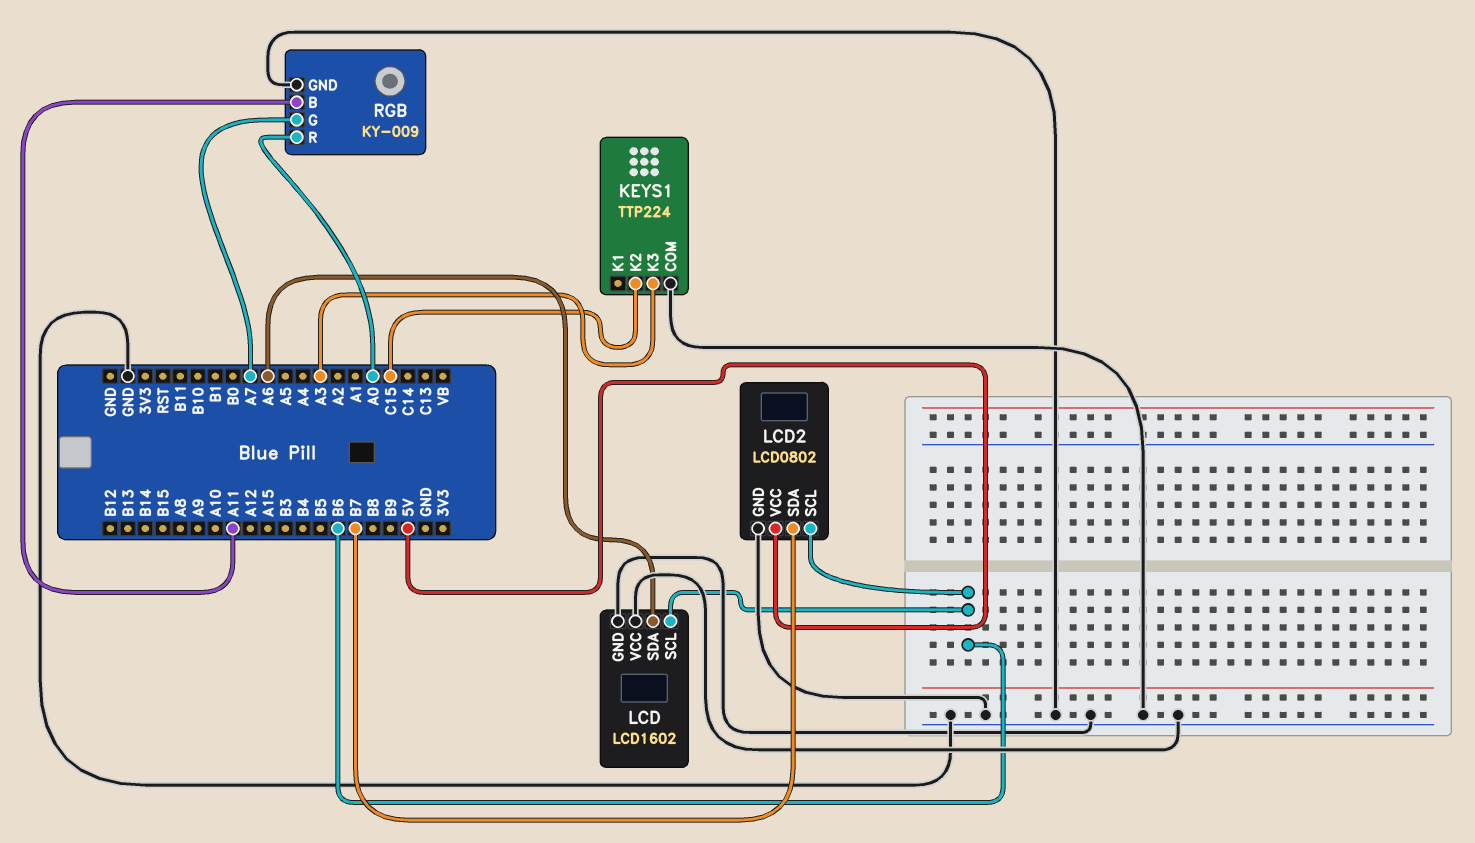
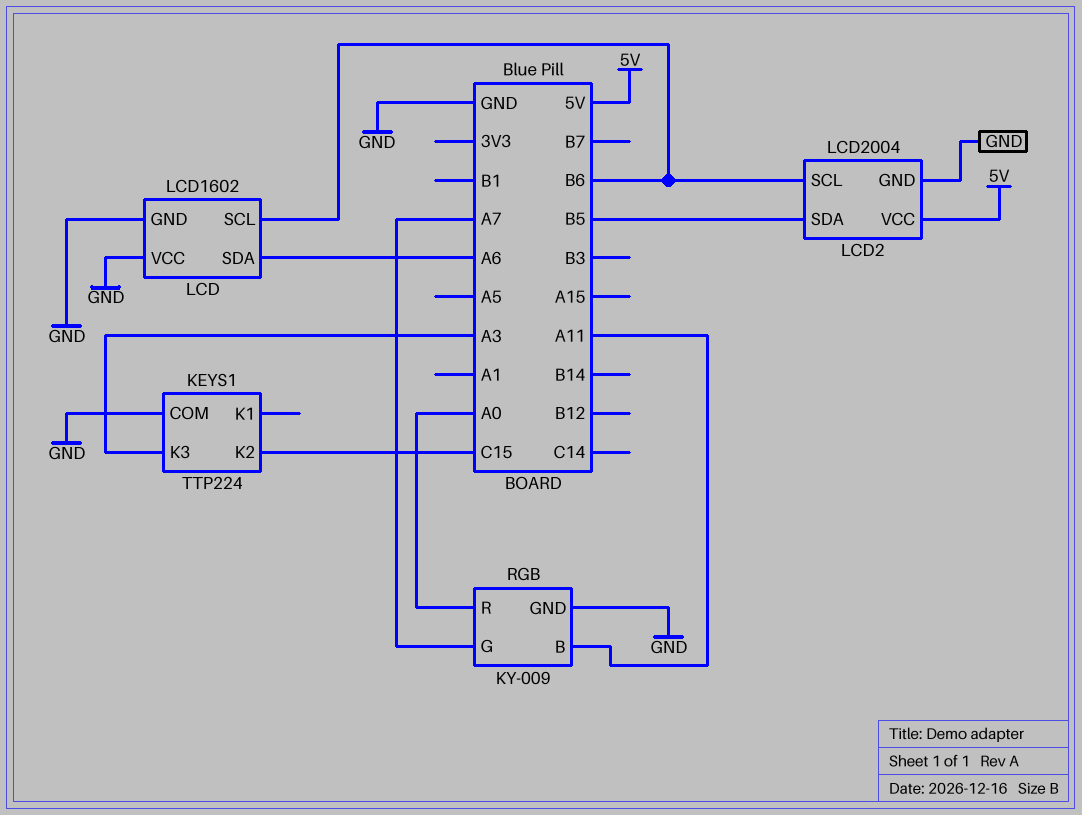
LCD2: LCD0802 -> LCD2004
LCD2 pin SDA: B7 -> B5

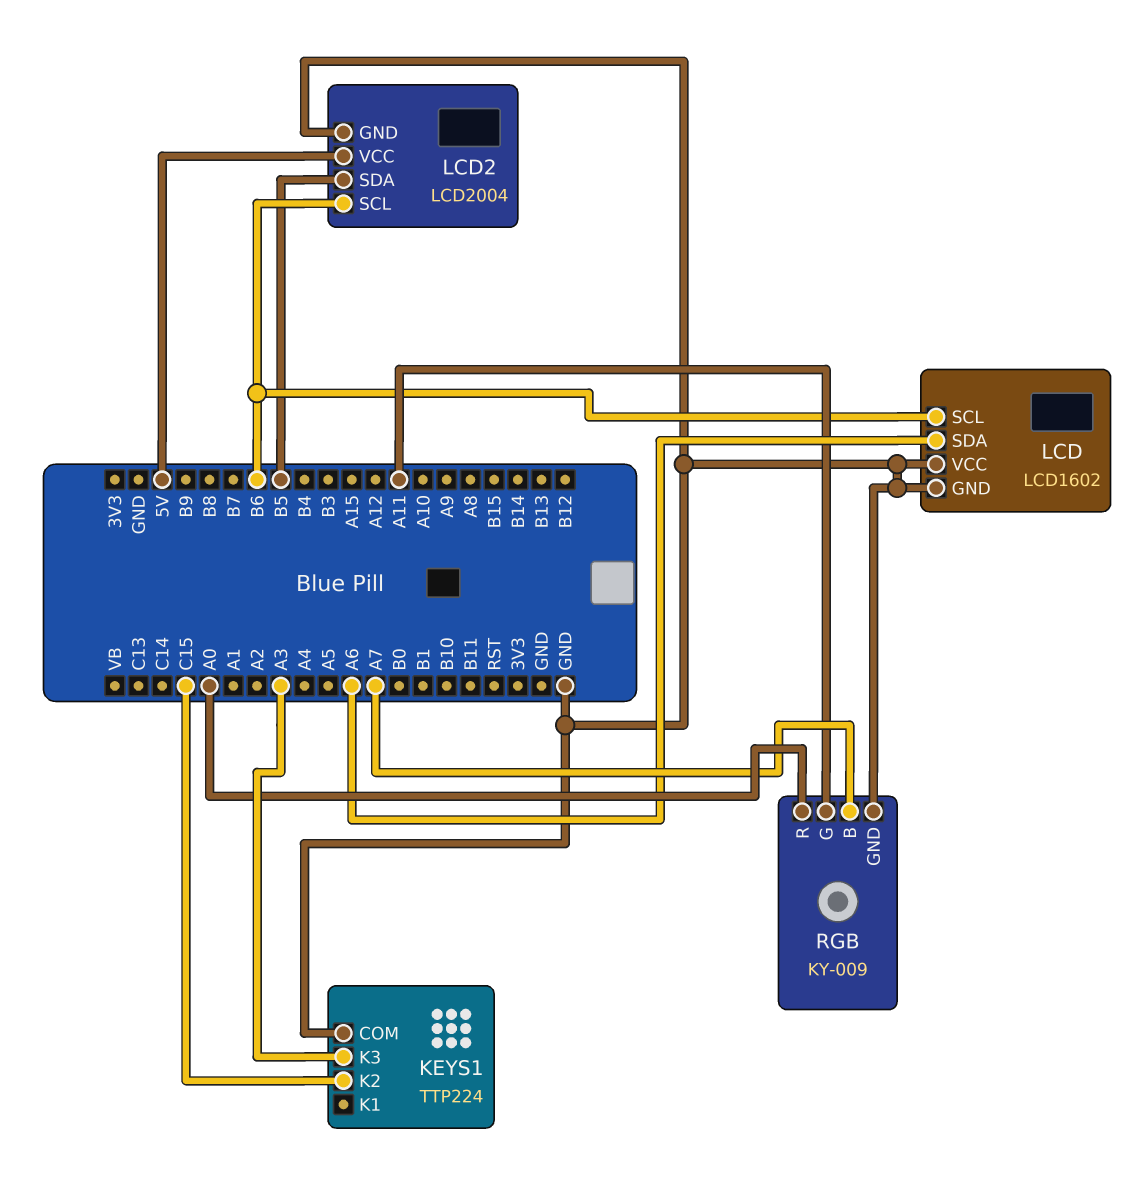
RGB pin B: A11 -> A7
RGB pin G: A7 -> A11

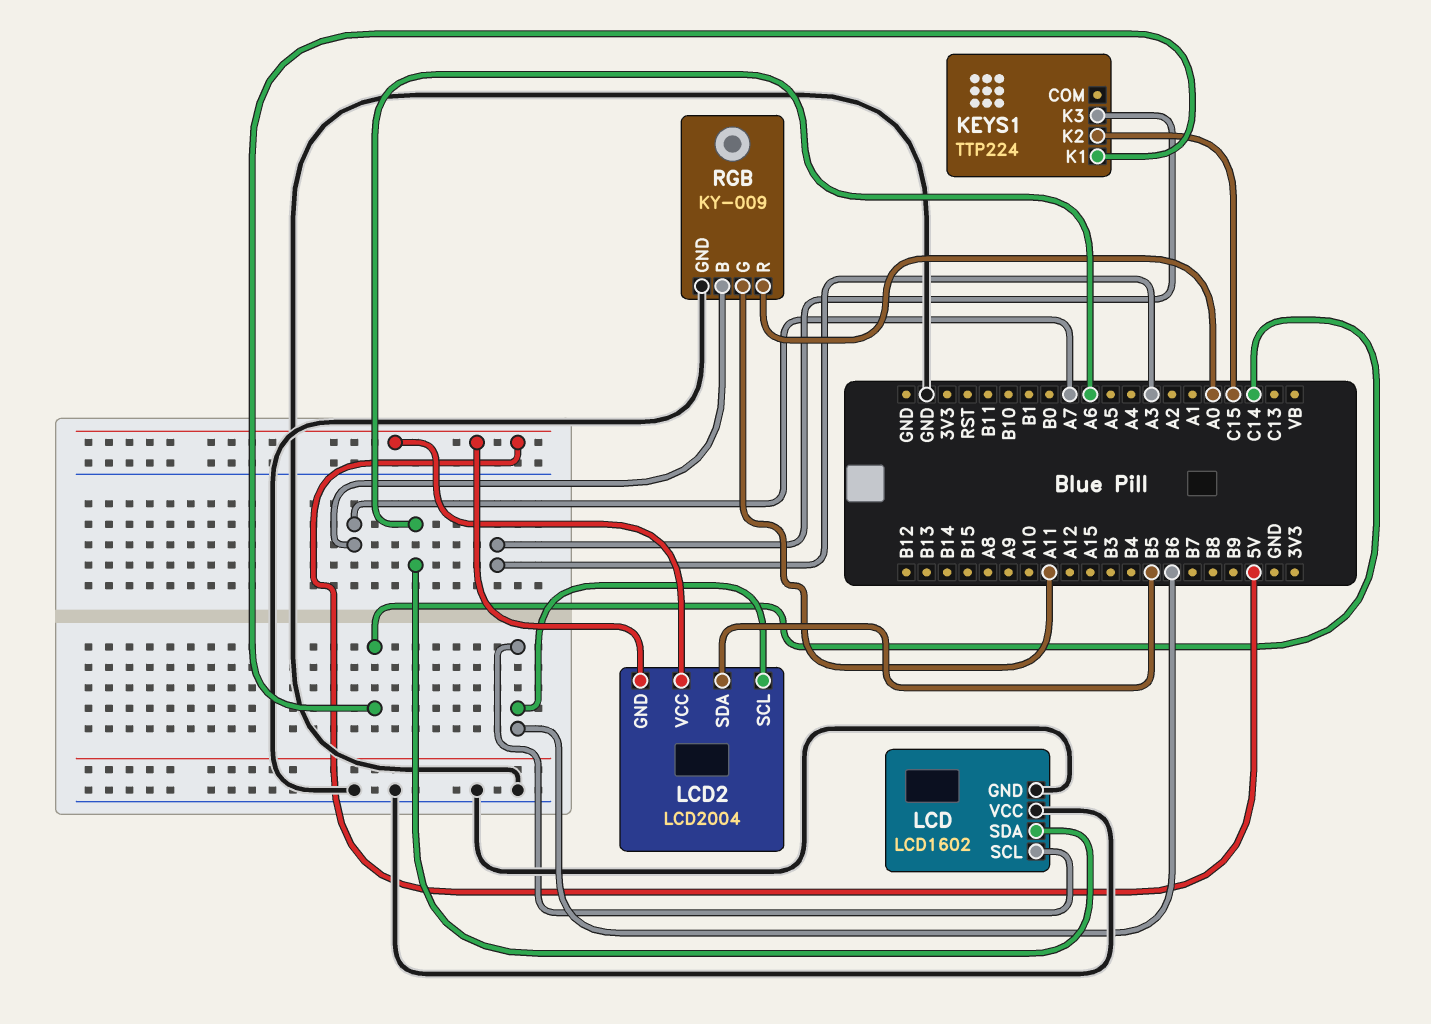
KEYS1 pin COM: GND -> none
KEYS1 pin K1: none -> C14
LCD2 pin GND: GND -> 5V

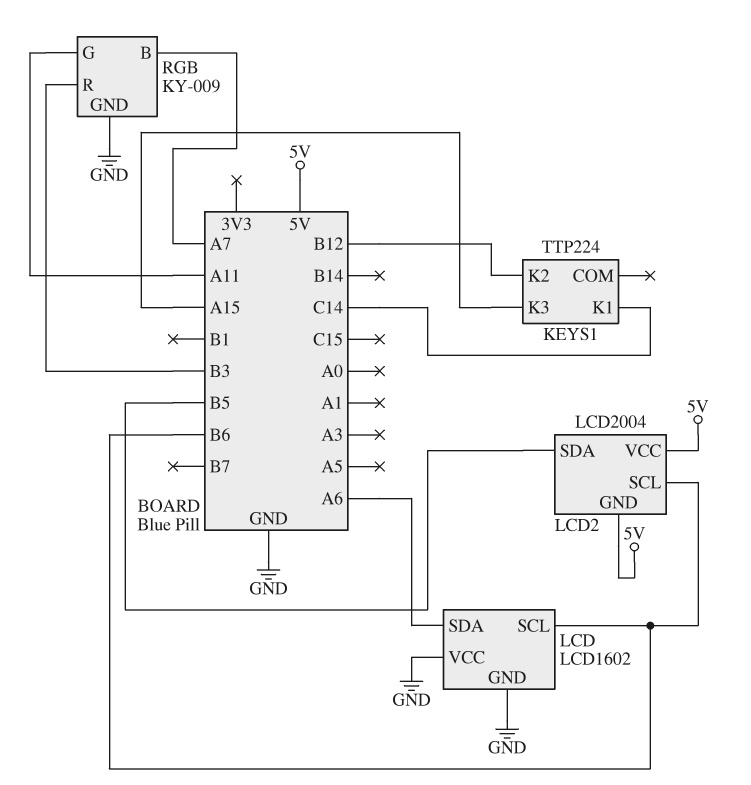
KEYS1 pin K2: C15 -> B12
KEYS1 pin K3: A3 -> A15
RGB pin R: A0 -> B3

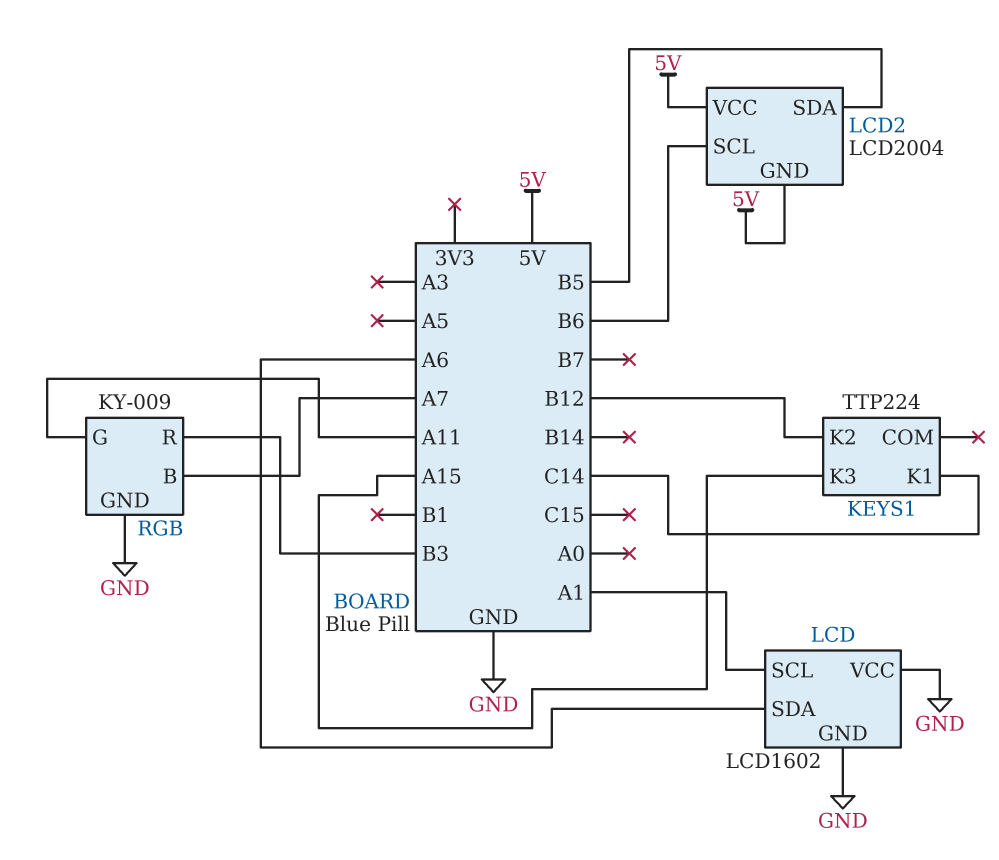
LCD pin SCL: B6 -> A1

